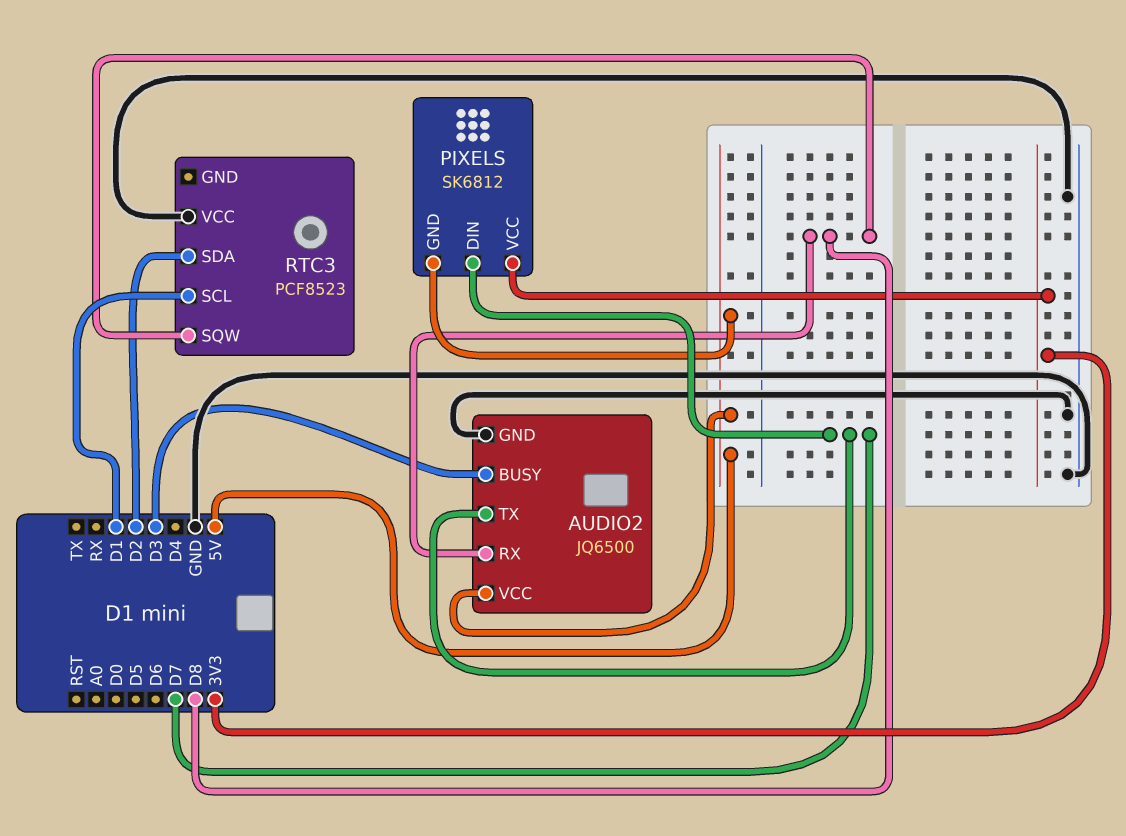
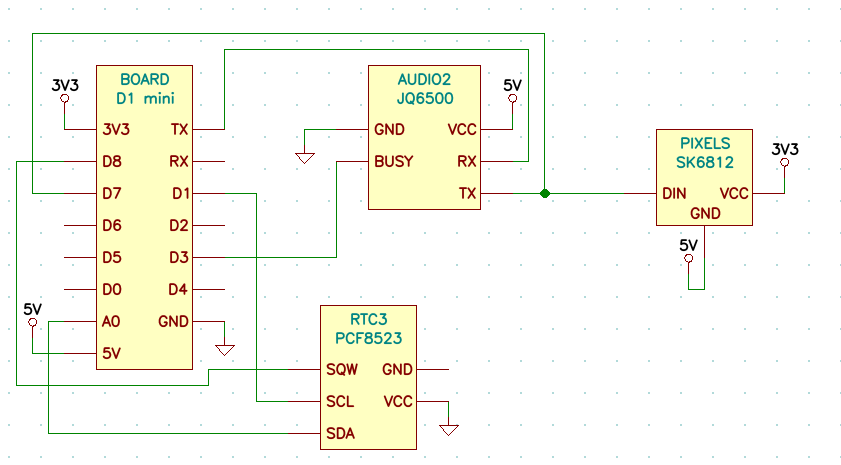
AUDIO2 pin RX: D8 -> TX
RTC3 pin SDA: D2 -> A0

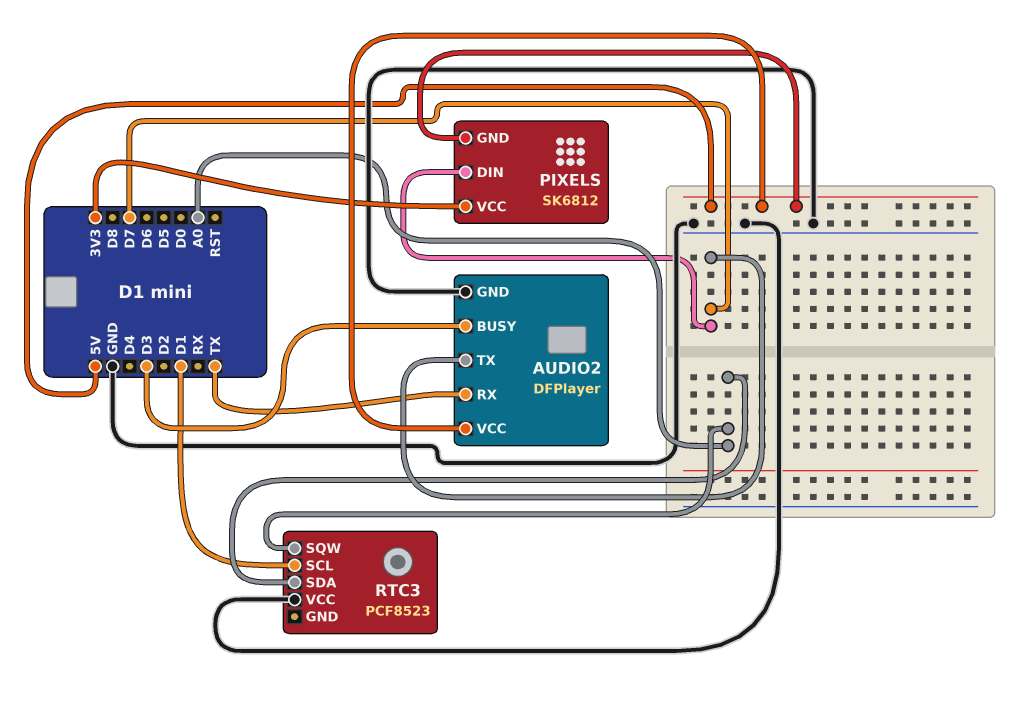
AUDIO2: JQ6500 -> DFPlayer
RTC3 pin SQW: D8 -> A0

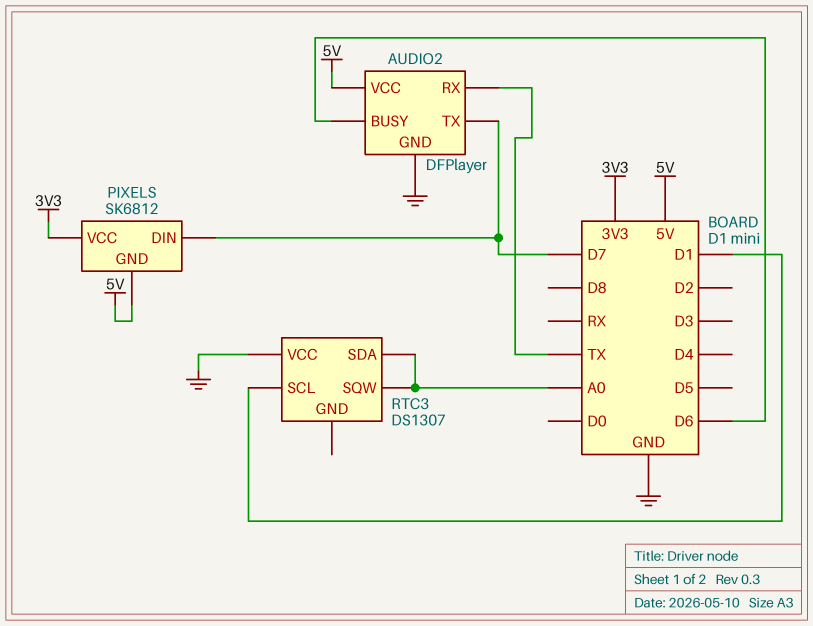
AUDIO2 pin BUSY: D3 -> D6
RTC3: PCF8523 -> DS1307

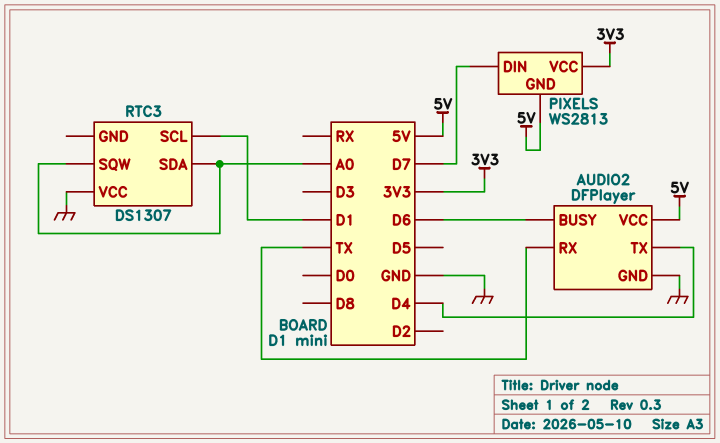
AUDIO2 pin TX: D7 -> D4
PIXELS: SK6812 -> WS2813

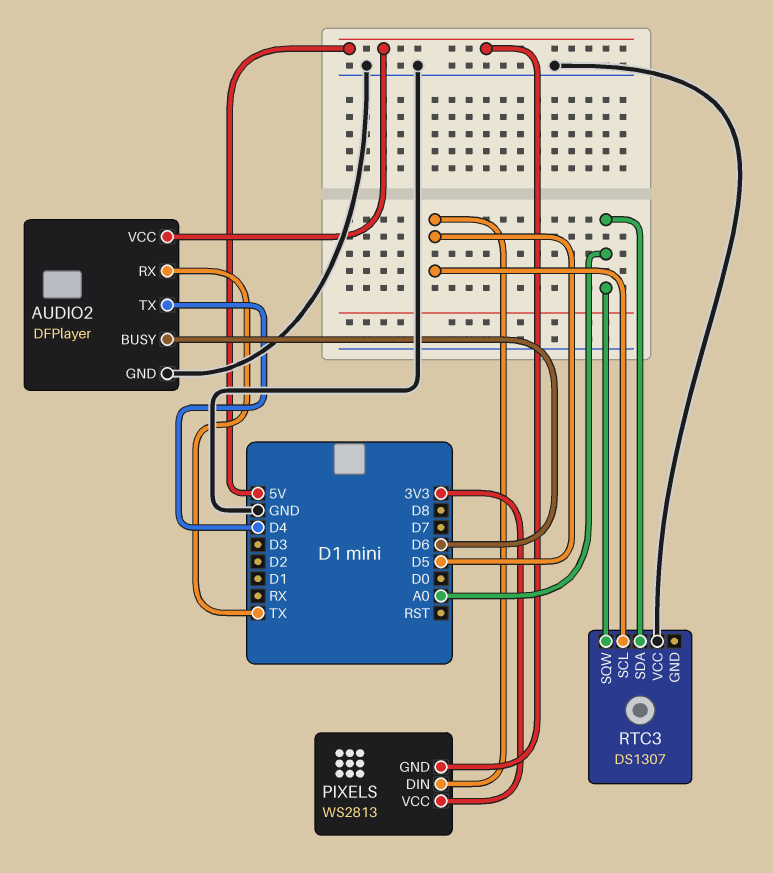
PIXELS pin DIN: D7 -> D5
RTC3 pin SCL: D1 -> D5

